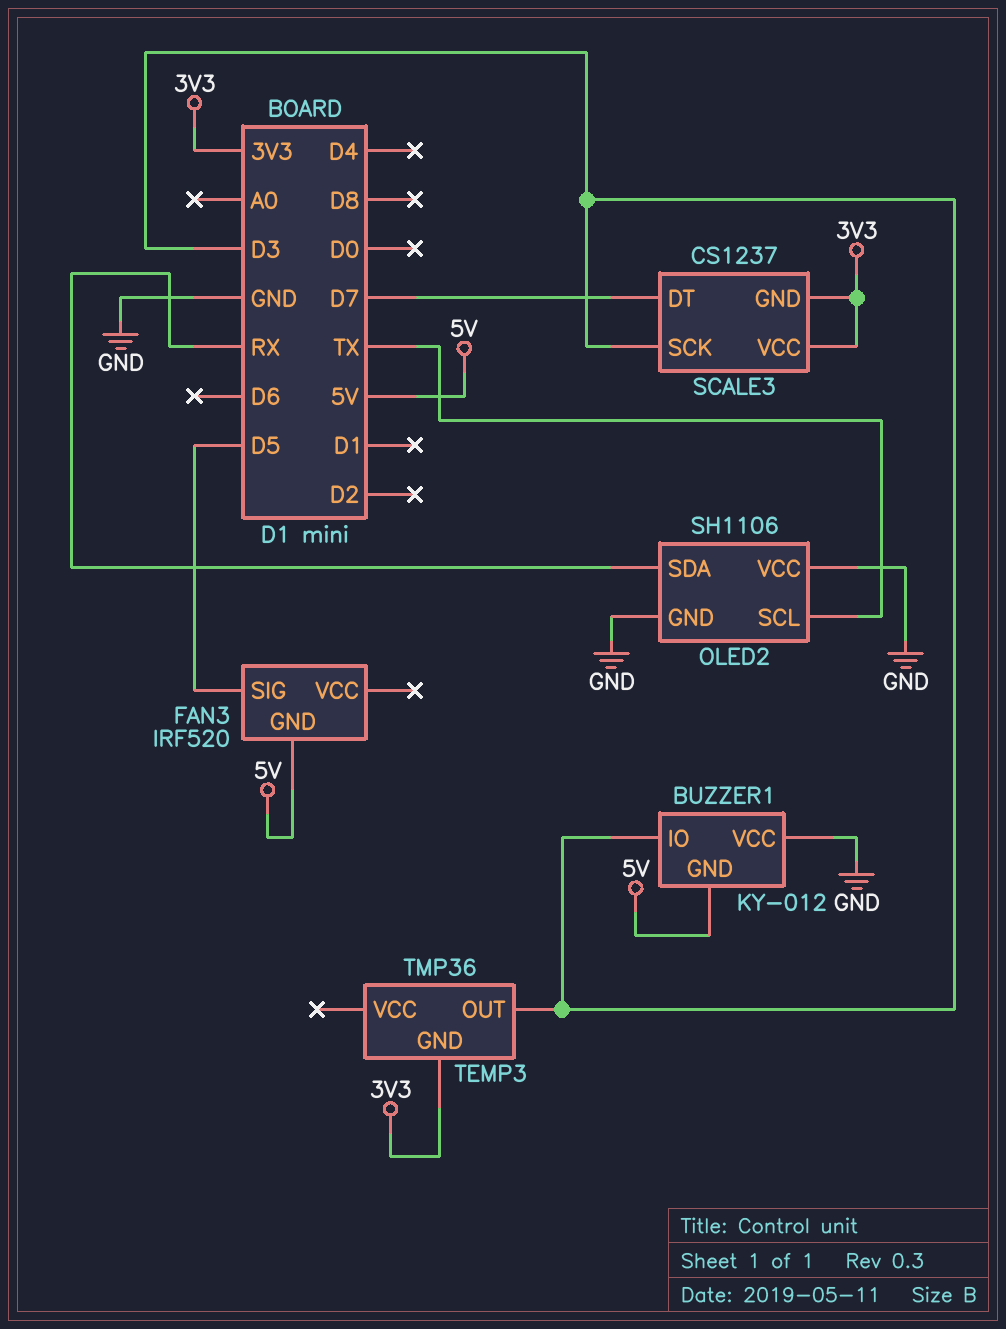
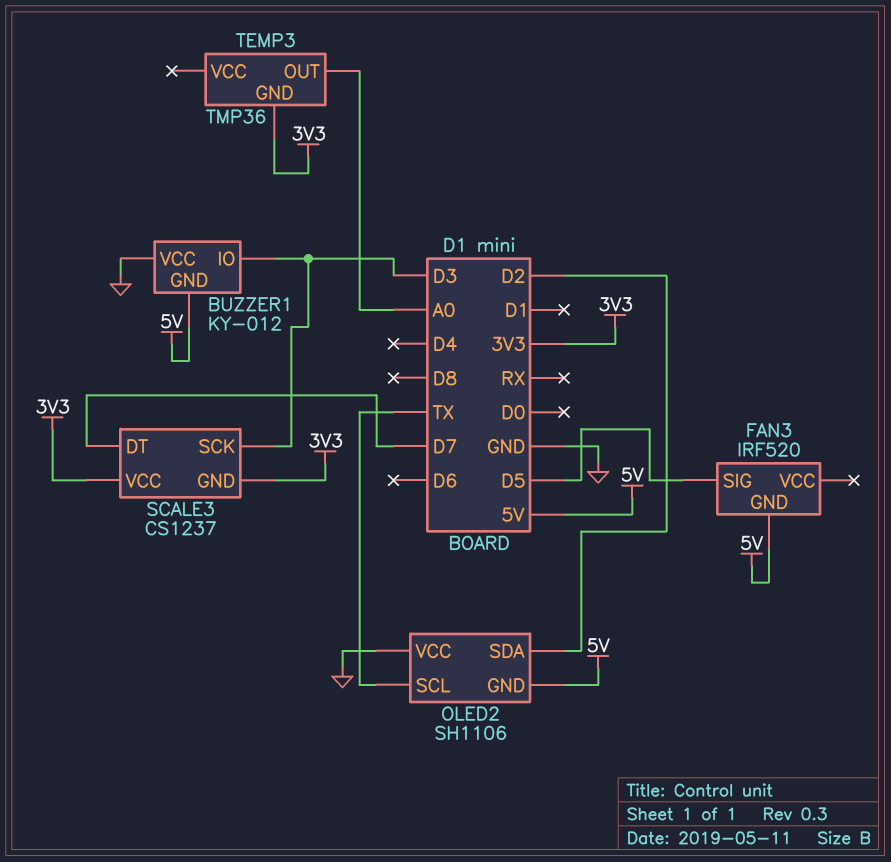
OLED2 pin GND: GND -> 5V
OLED2 pin SDA: RX -> D2
TEMP3 pin OUT: D3 -> A0

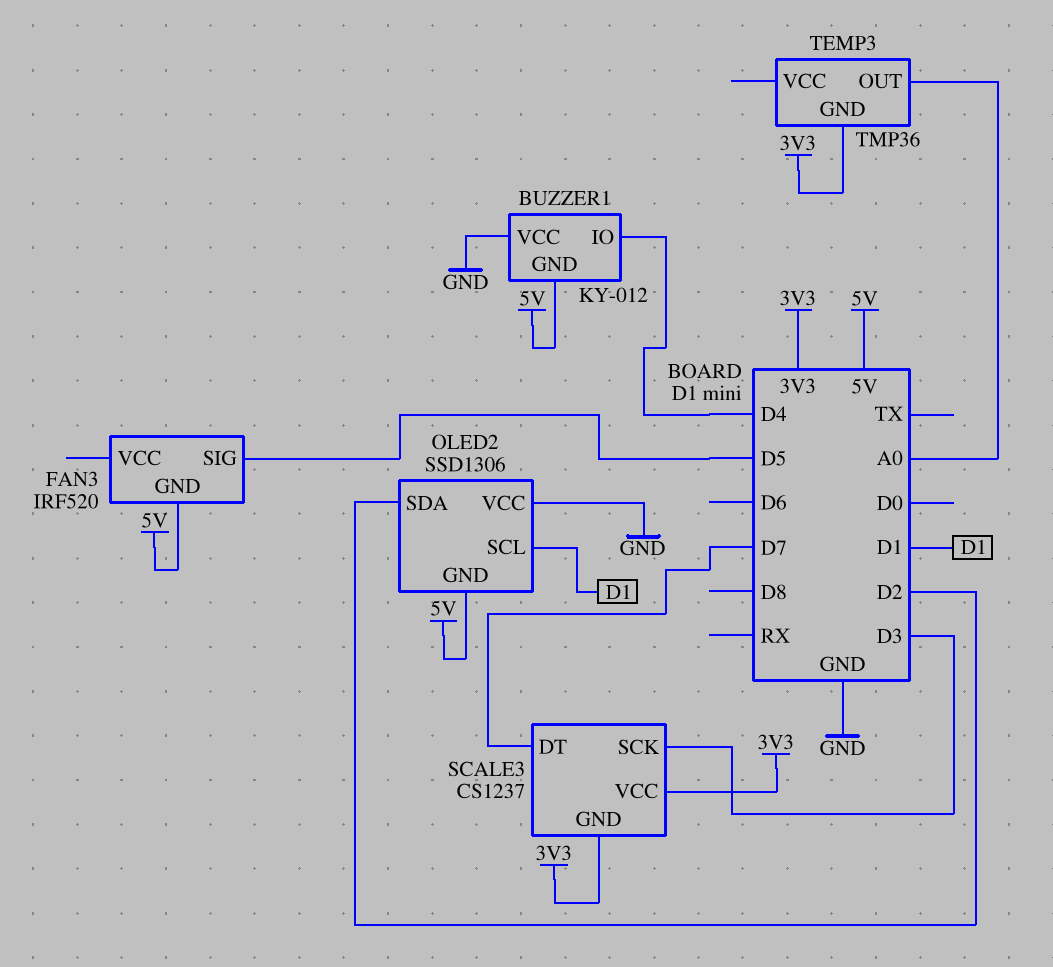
BUZZER1 pin IO: D3 -> D4
OLED2: SH1106 -> SSD1306
OLED2 pin SCL: TX -> D1

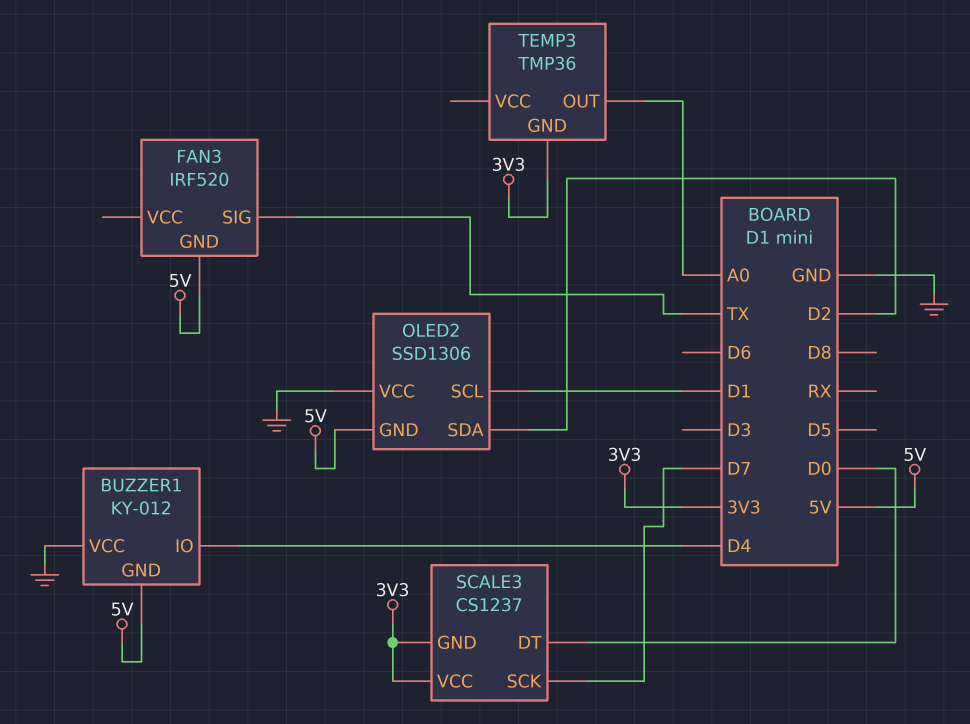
FAN3 pin SIG: D5 -> TX
SCALE3 pin DT: D7 -> D0
SCALE3 pin SCK: D3 -> D7

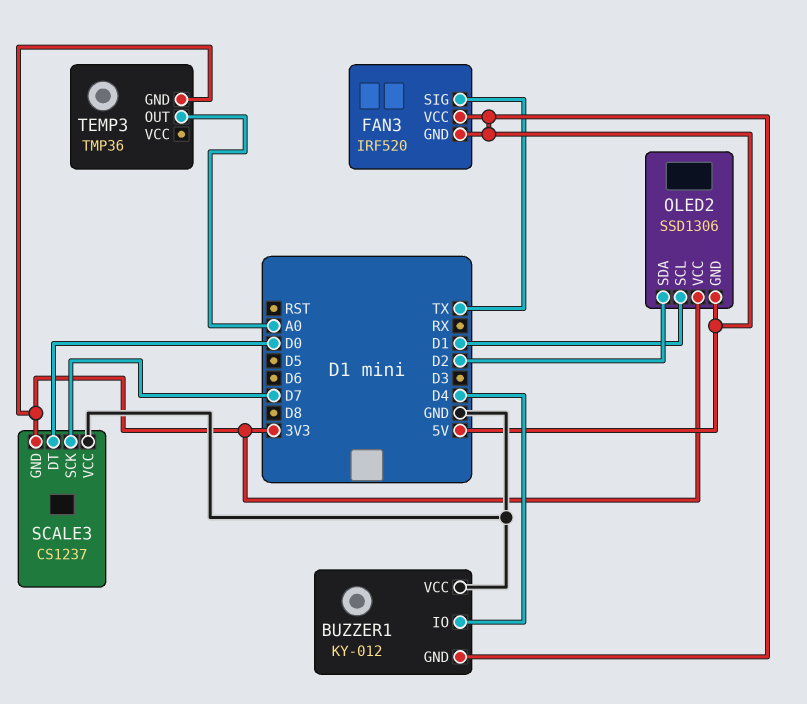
FAN3 pin VCC: none -> 5V
OLED2 pin VCC: GND -> 3V3
SCALE3 pin VCC: 3V3 -> GND

